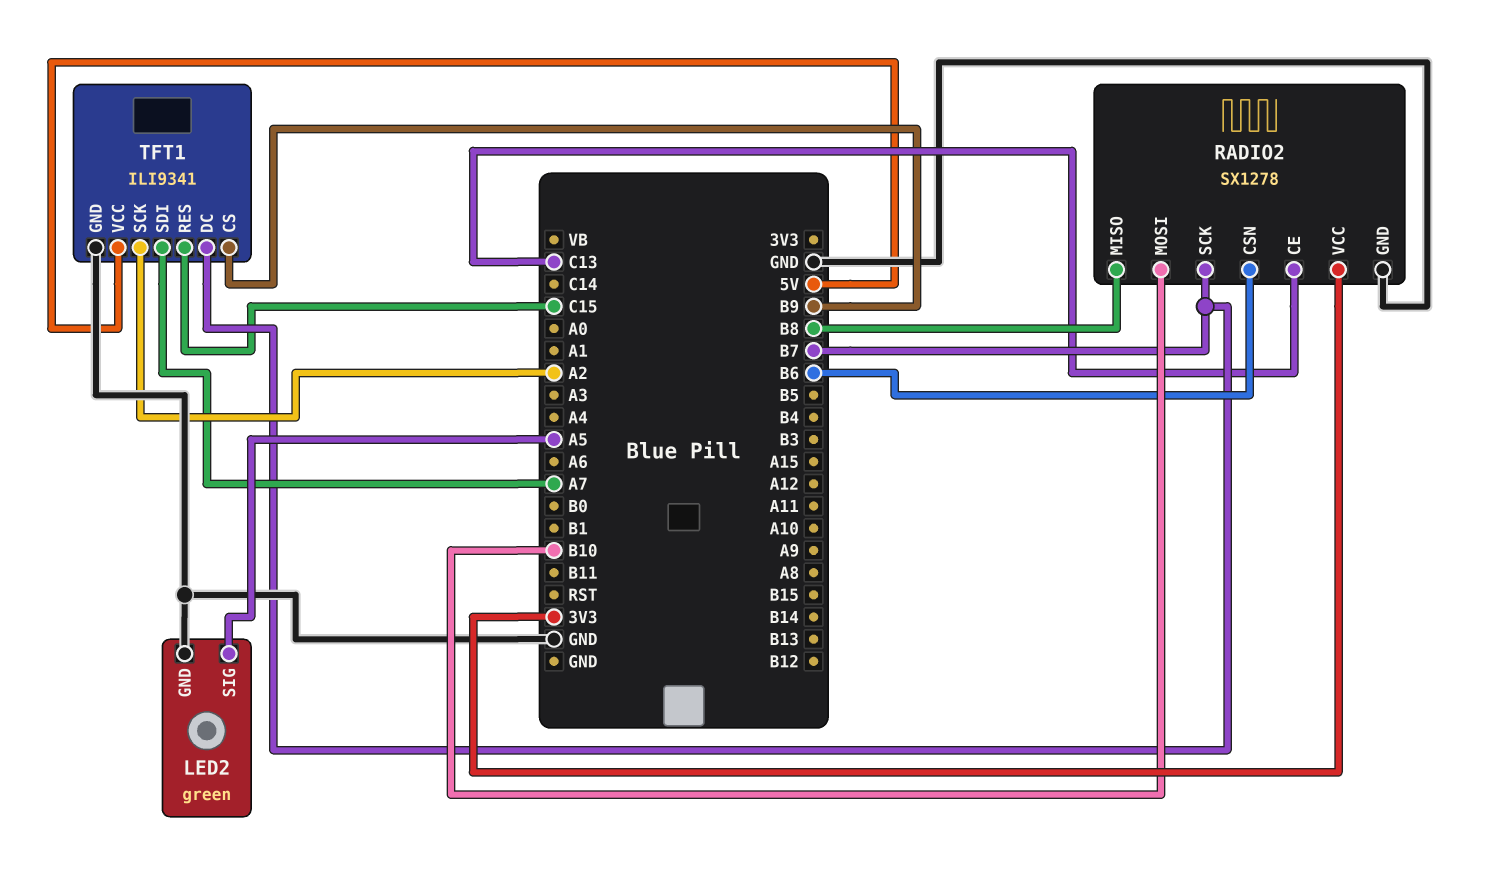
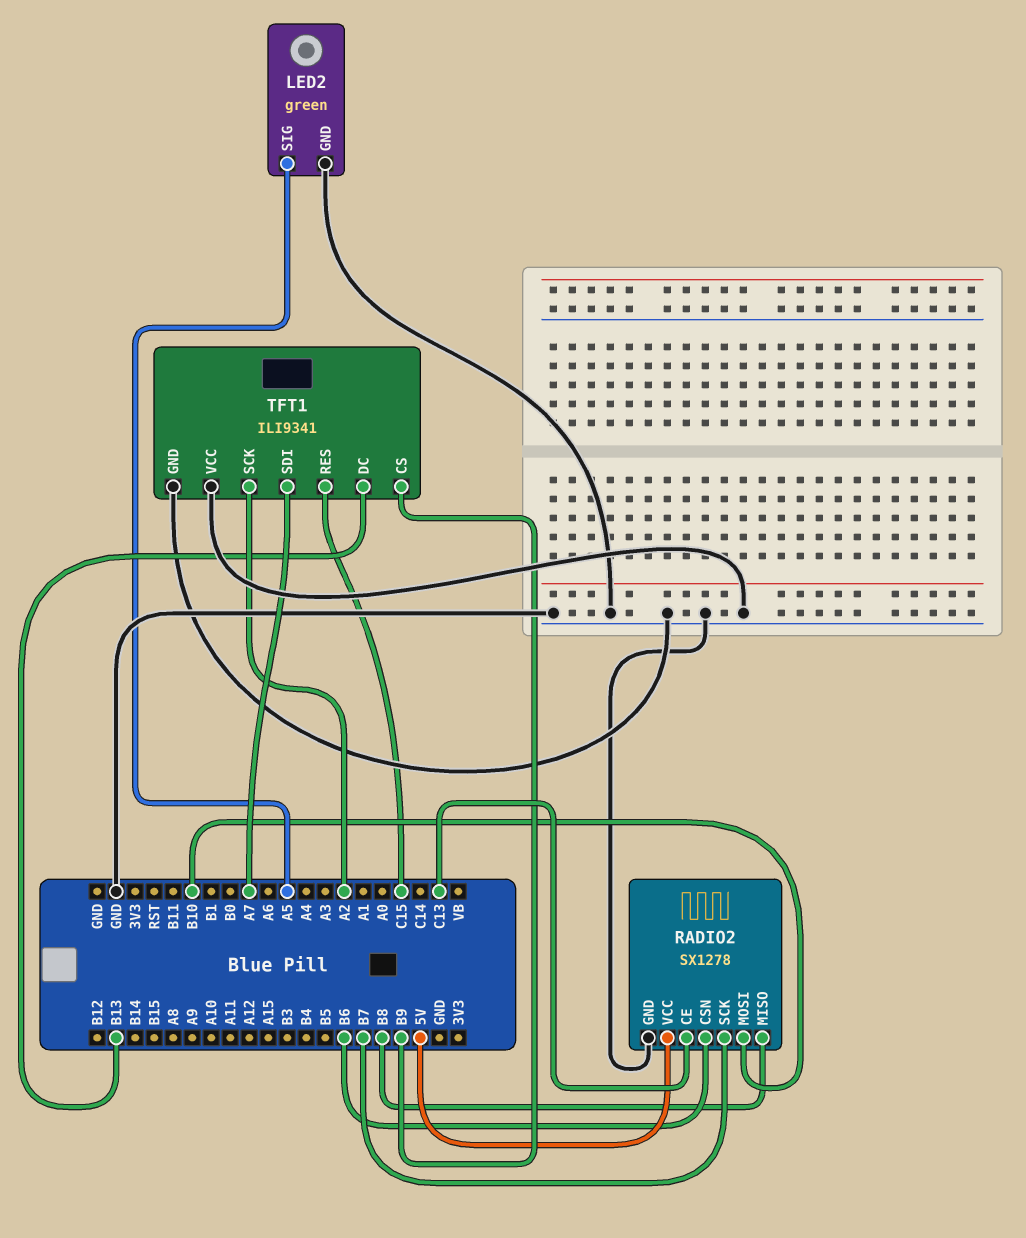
RADIO2 pin VCC: 3V3 -> 5V
TFT1 pin DC: B7 -> B13
TFT1 pin VCC: 5V -> GND

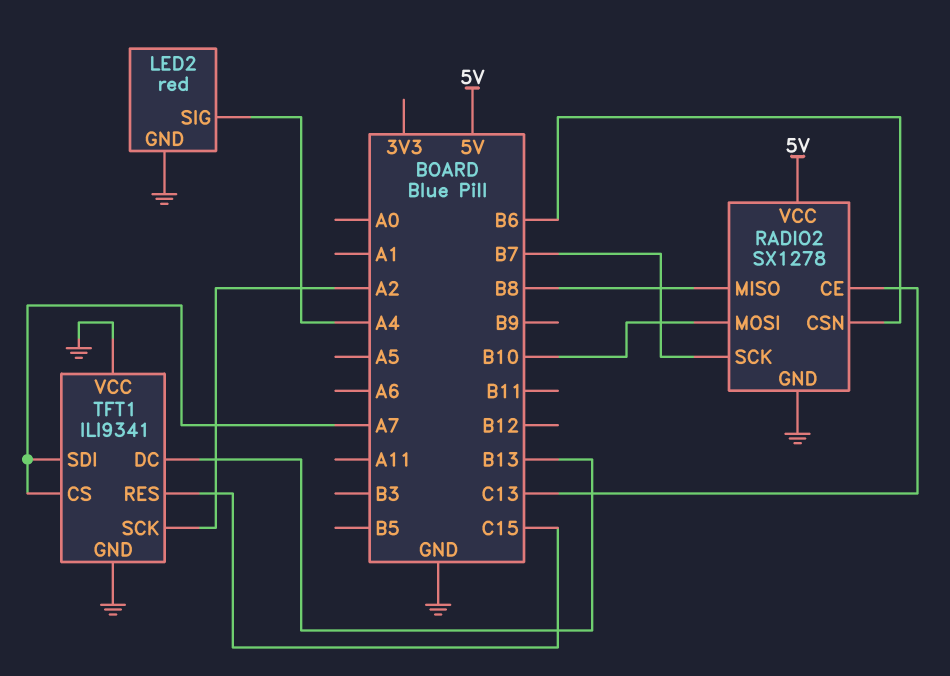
LED2: green -> red
LED2 pin SIG: A5 -> A4
TFT1 pin CS: B9 -> A7

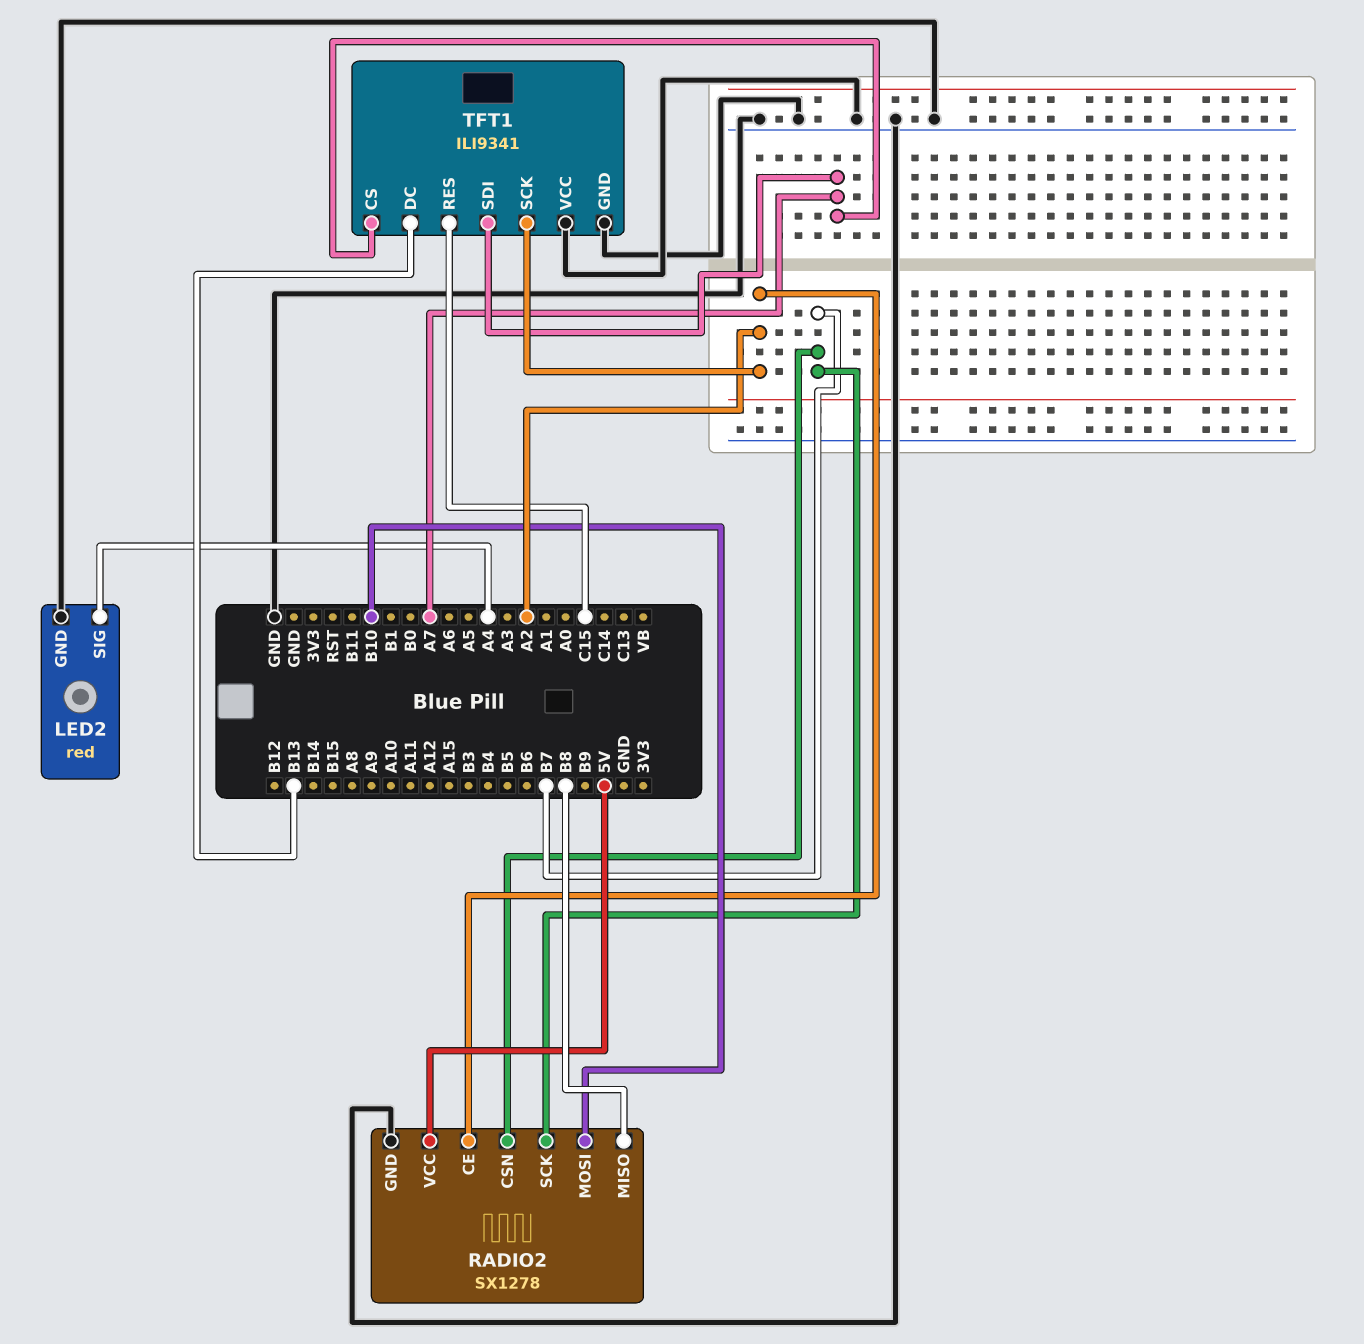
RADIO2 pin CE: C13 -> A2
RADIO2 pin CSN: B6 -> B7

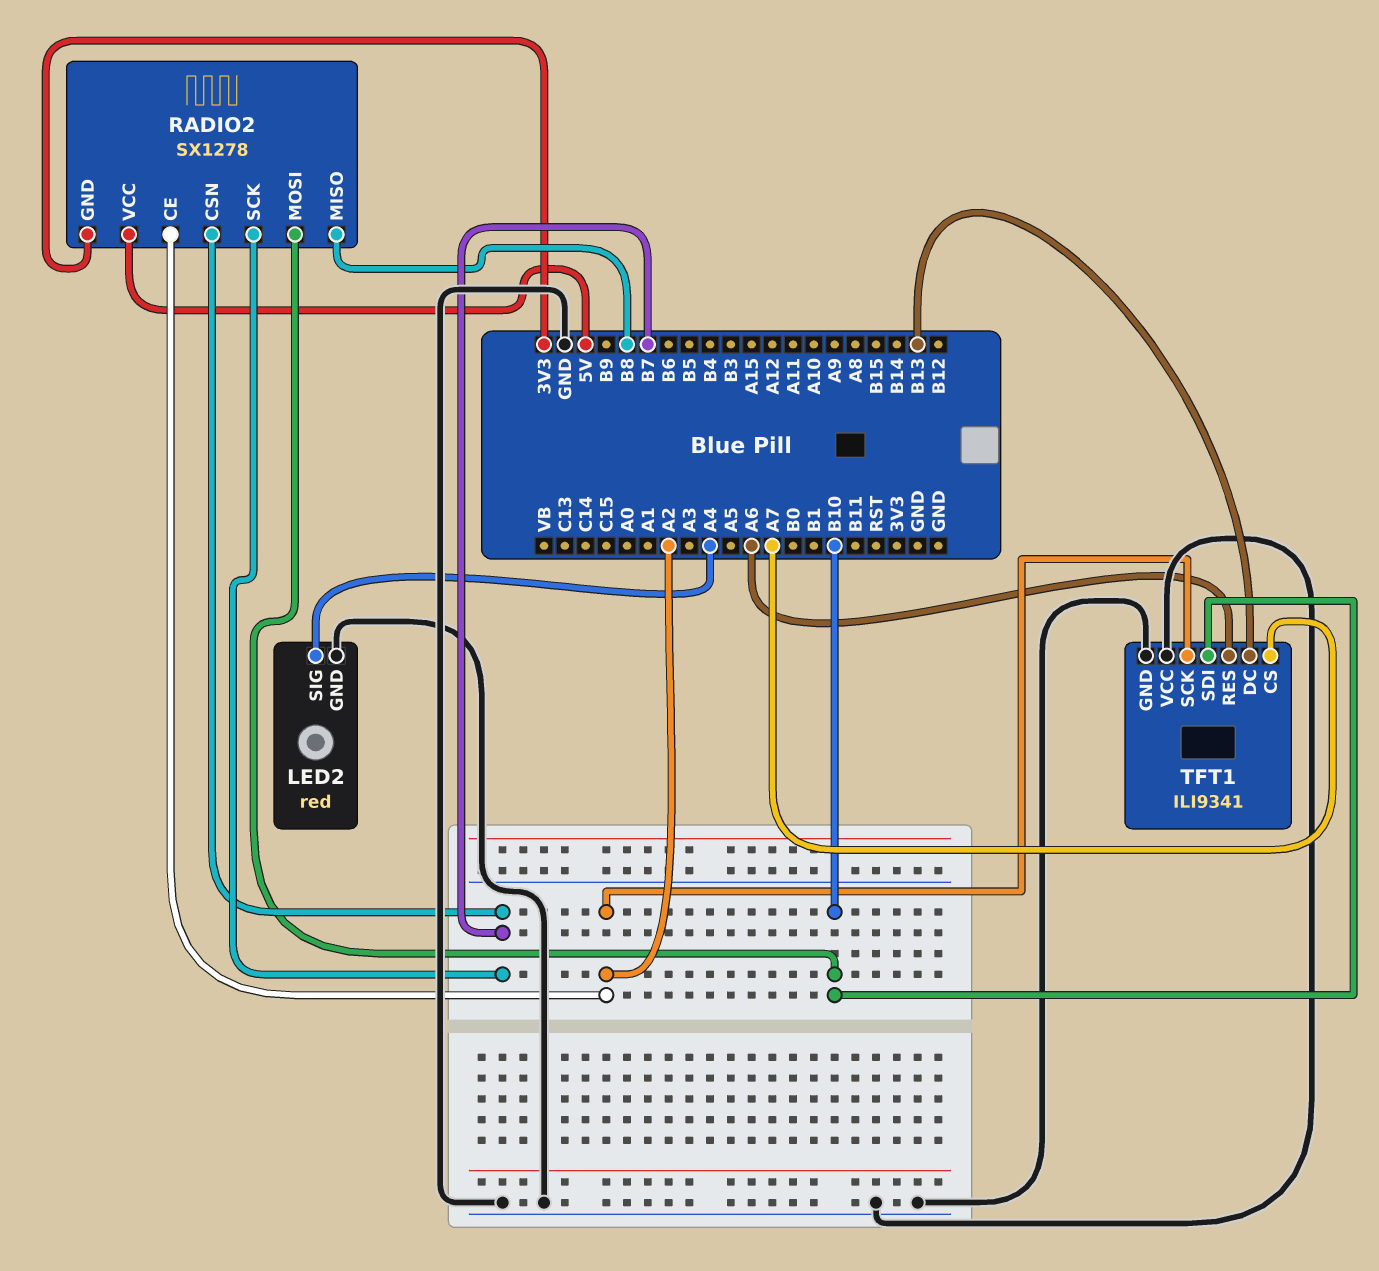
RADIO2 pin GND: GND -> 3V3
TFT1 pin RES: C15 -> A6
TFT1 pin SDI: A7 -> B10

